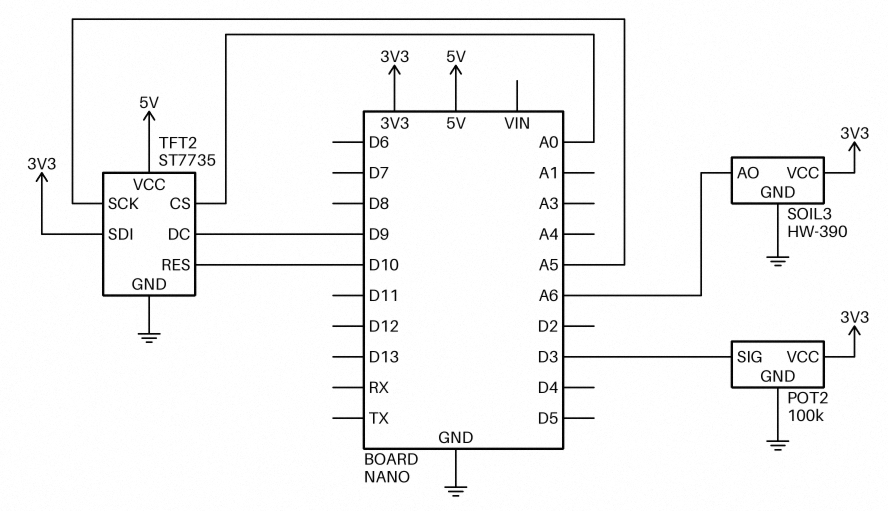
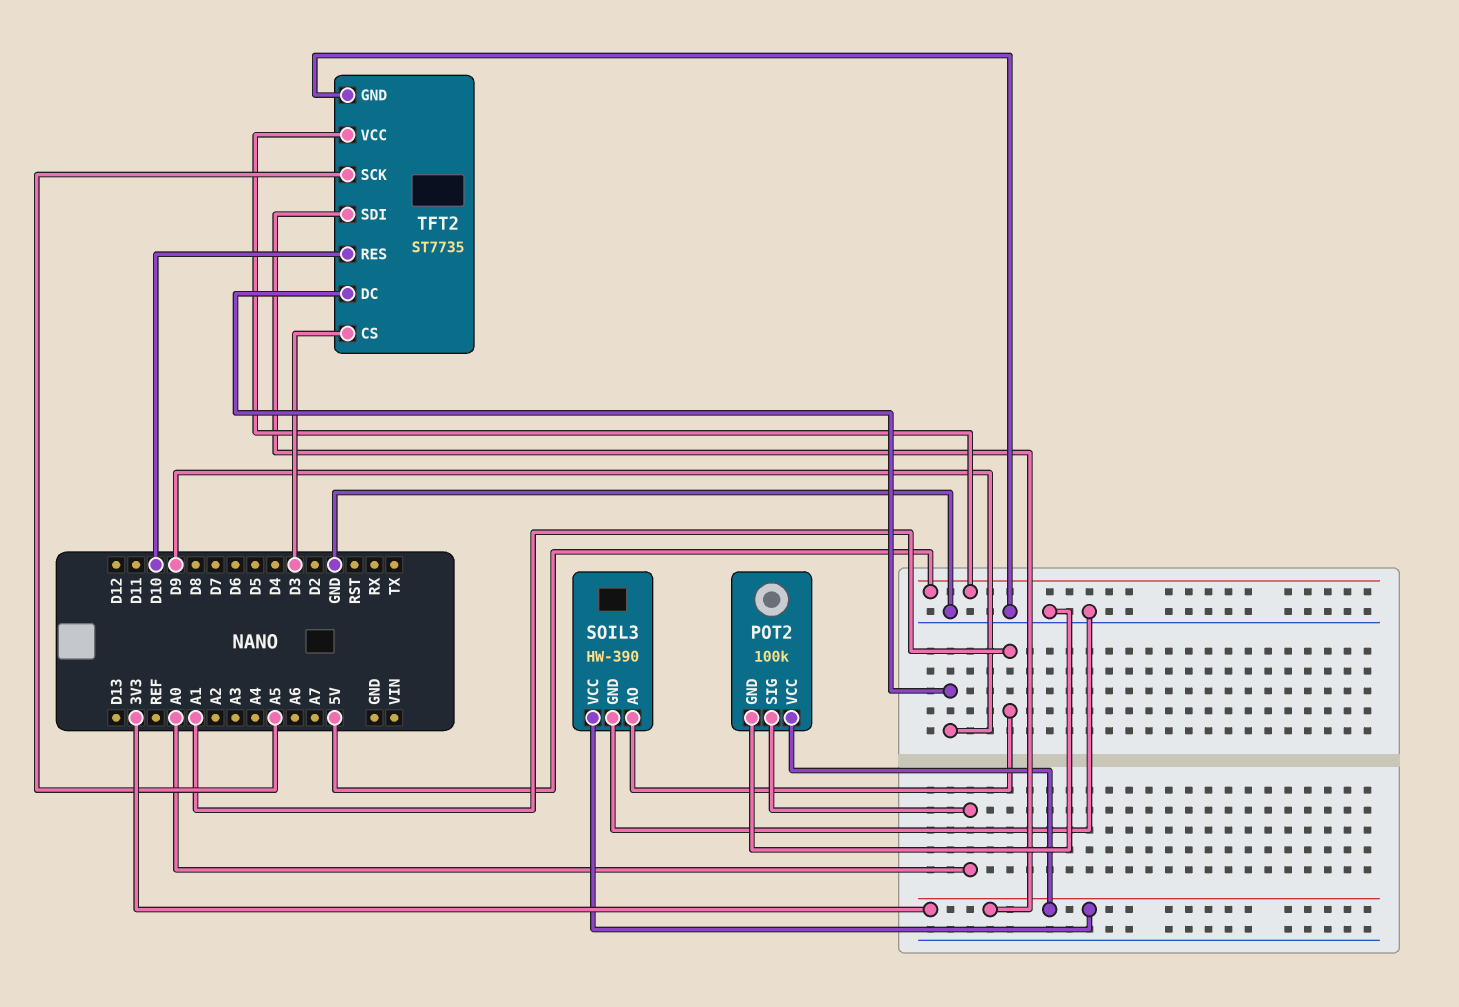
POT2 pin SIG: D3 -> A0
SOIL3 pin AO: A6 -> A1
TFT2 pin CS: A0 -> D3

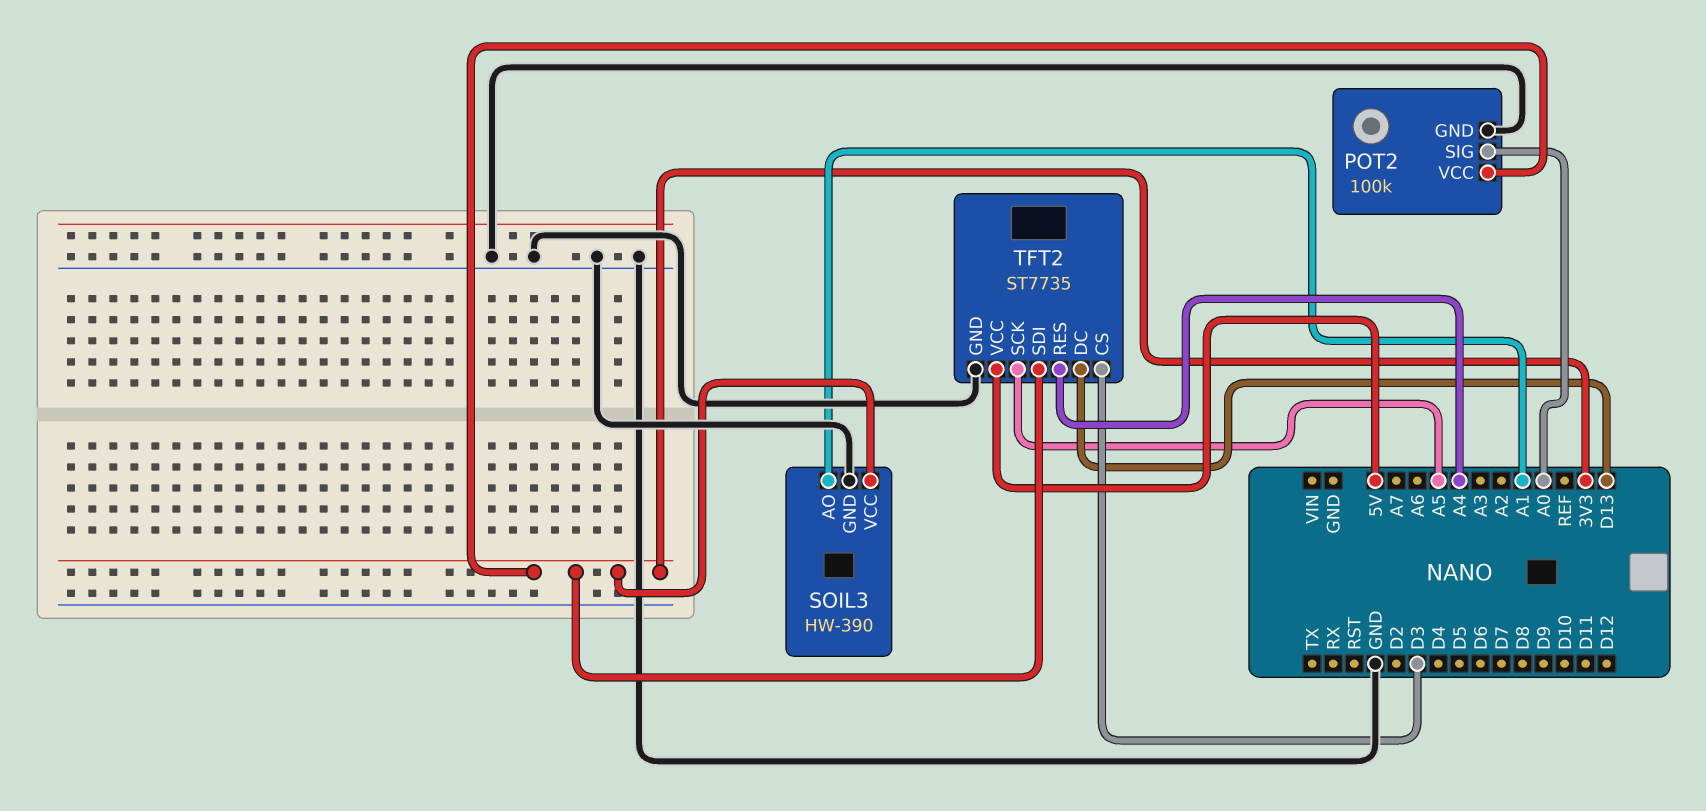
TFT2 pin DC: D9 -> D13
TFT2 pin RES: D10 -> A4

